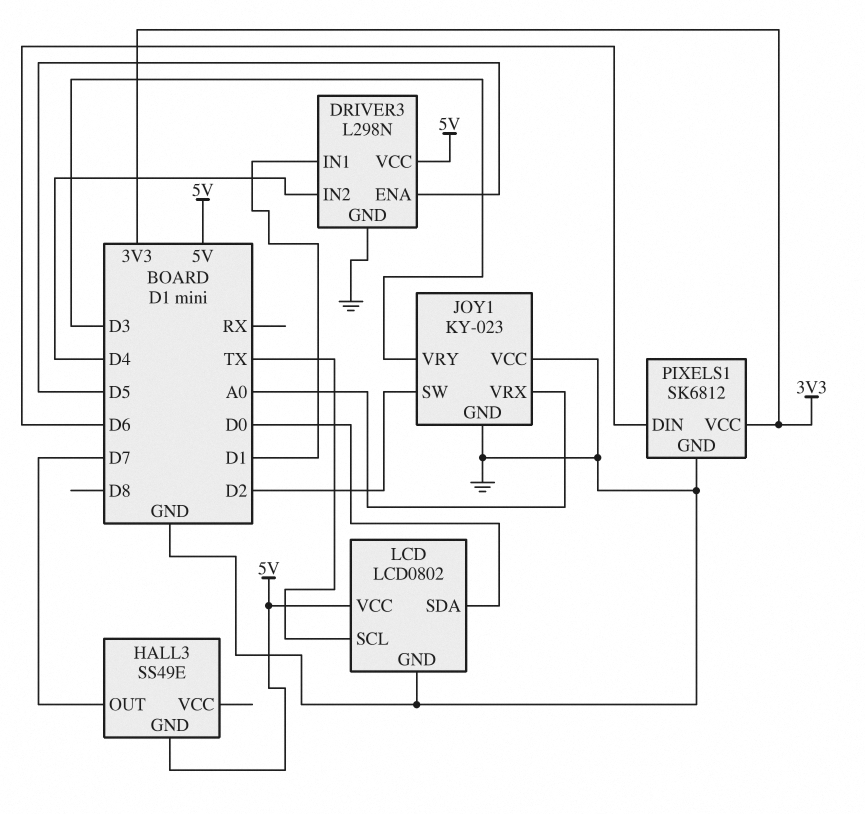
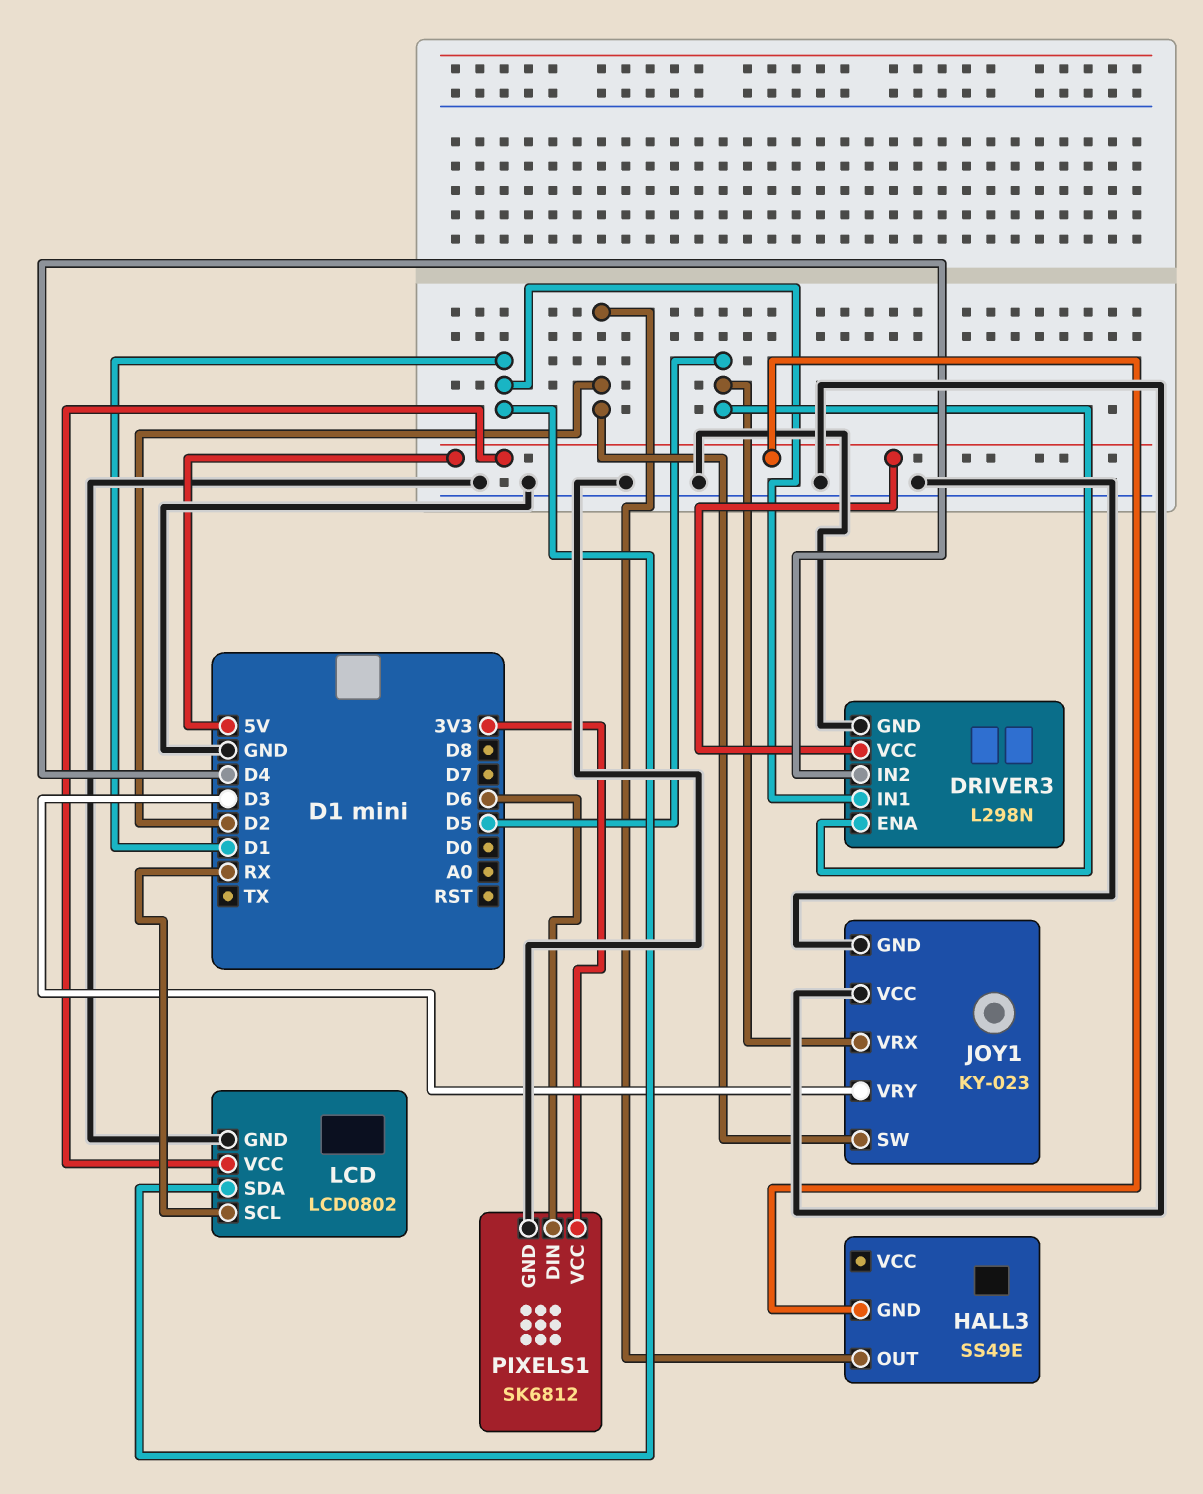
HALL3 pin OUT: D7 -> D2
JOY1 pin VRX: A0 -> D5
LCD pin SCL: TX -> RX
LCD pin SDA: D0 -> D1

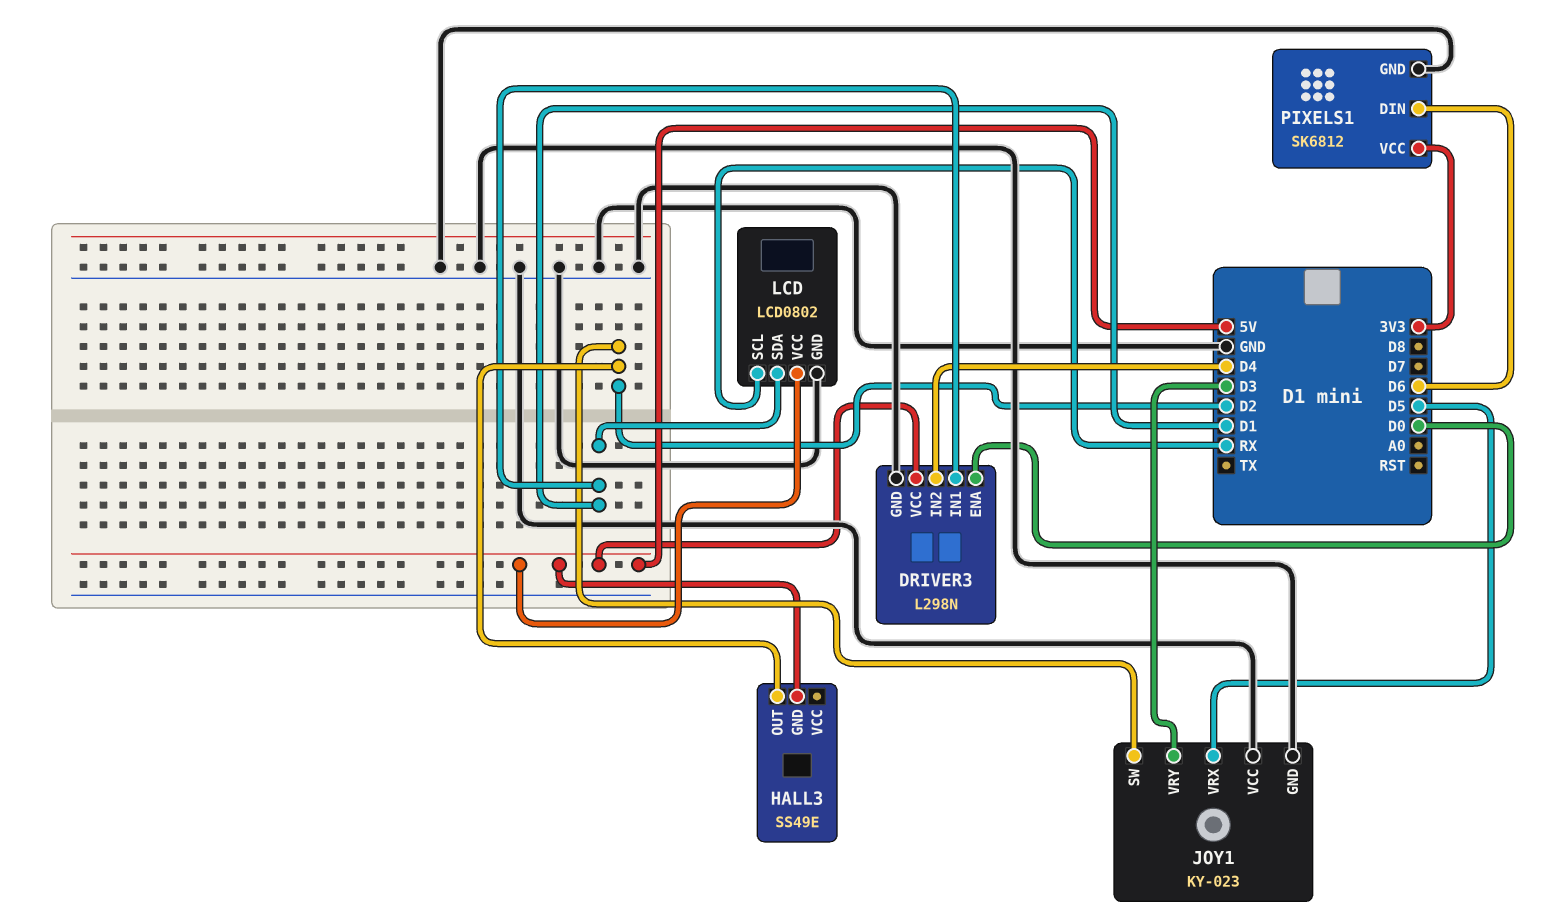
DRIVER3 pin ENA: D5 -> D0

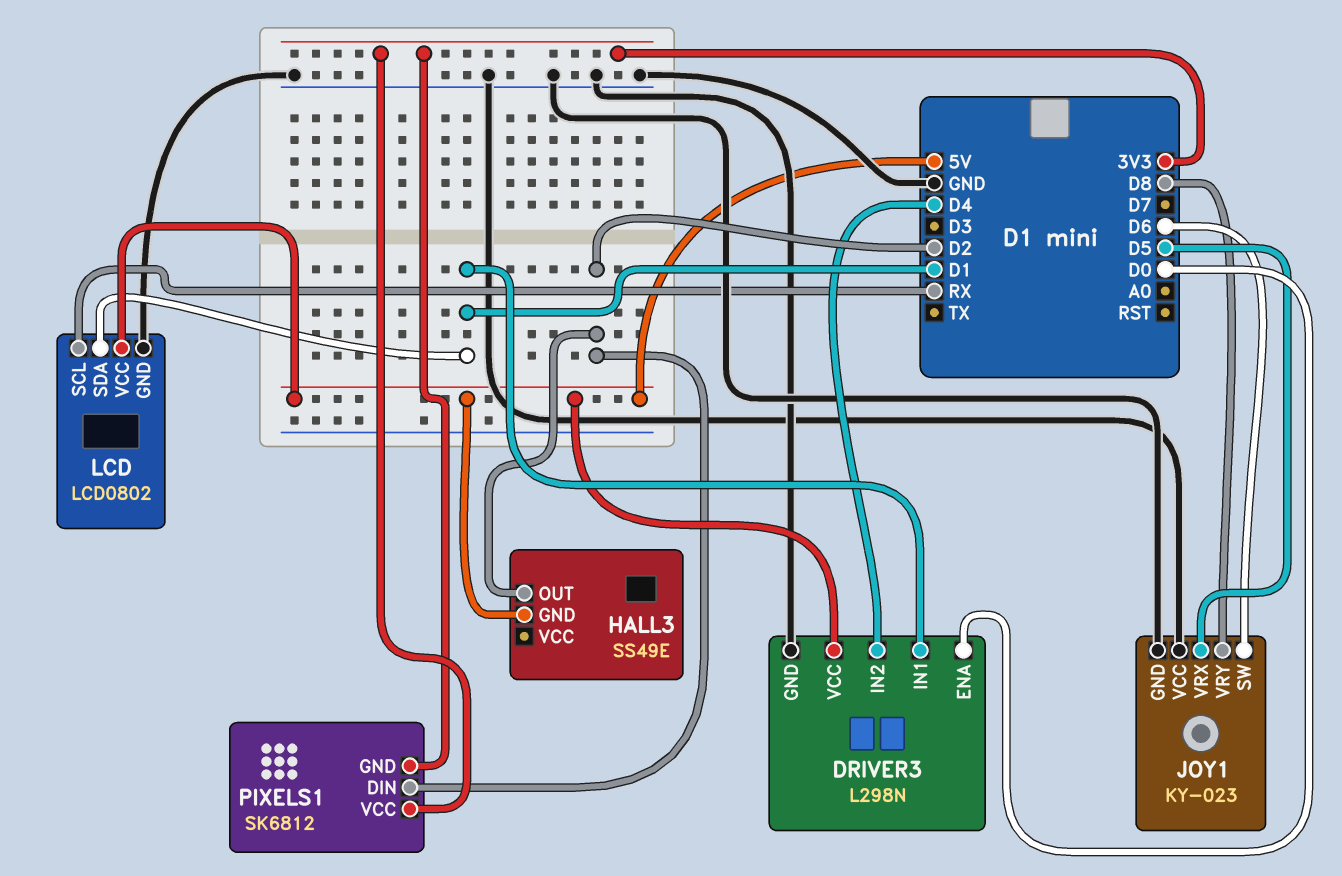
JOY1 pin SW: D2 -> D6
JOY1 pin VRY: D3 -> D8
PIXELS1 pin DIN: D6 -> D2
PIXELS1 pin GND: GND -> 3V3

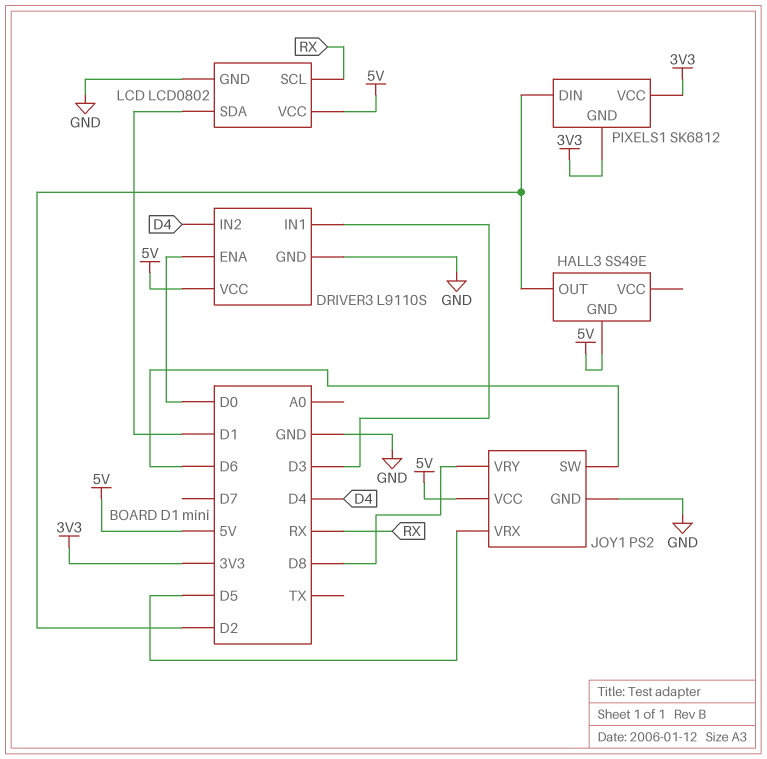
DRIVER3: L298N -> L9110S
DRIVER3 pin IN1: D1 -> D3
JOY1: KY-023 -> PS2
JOY1 pin VCC: GND -> 5V

